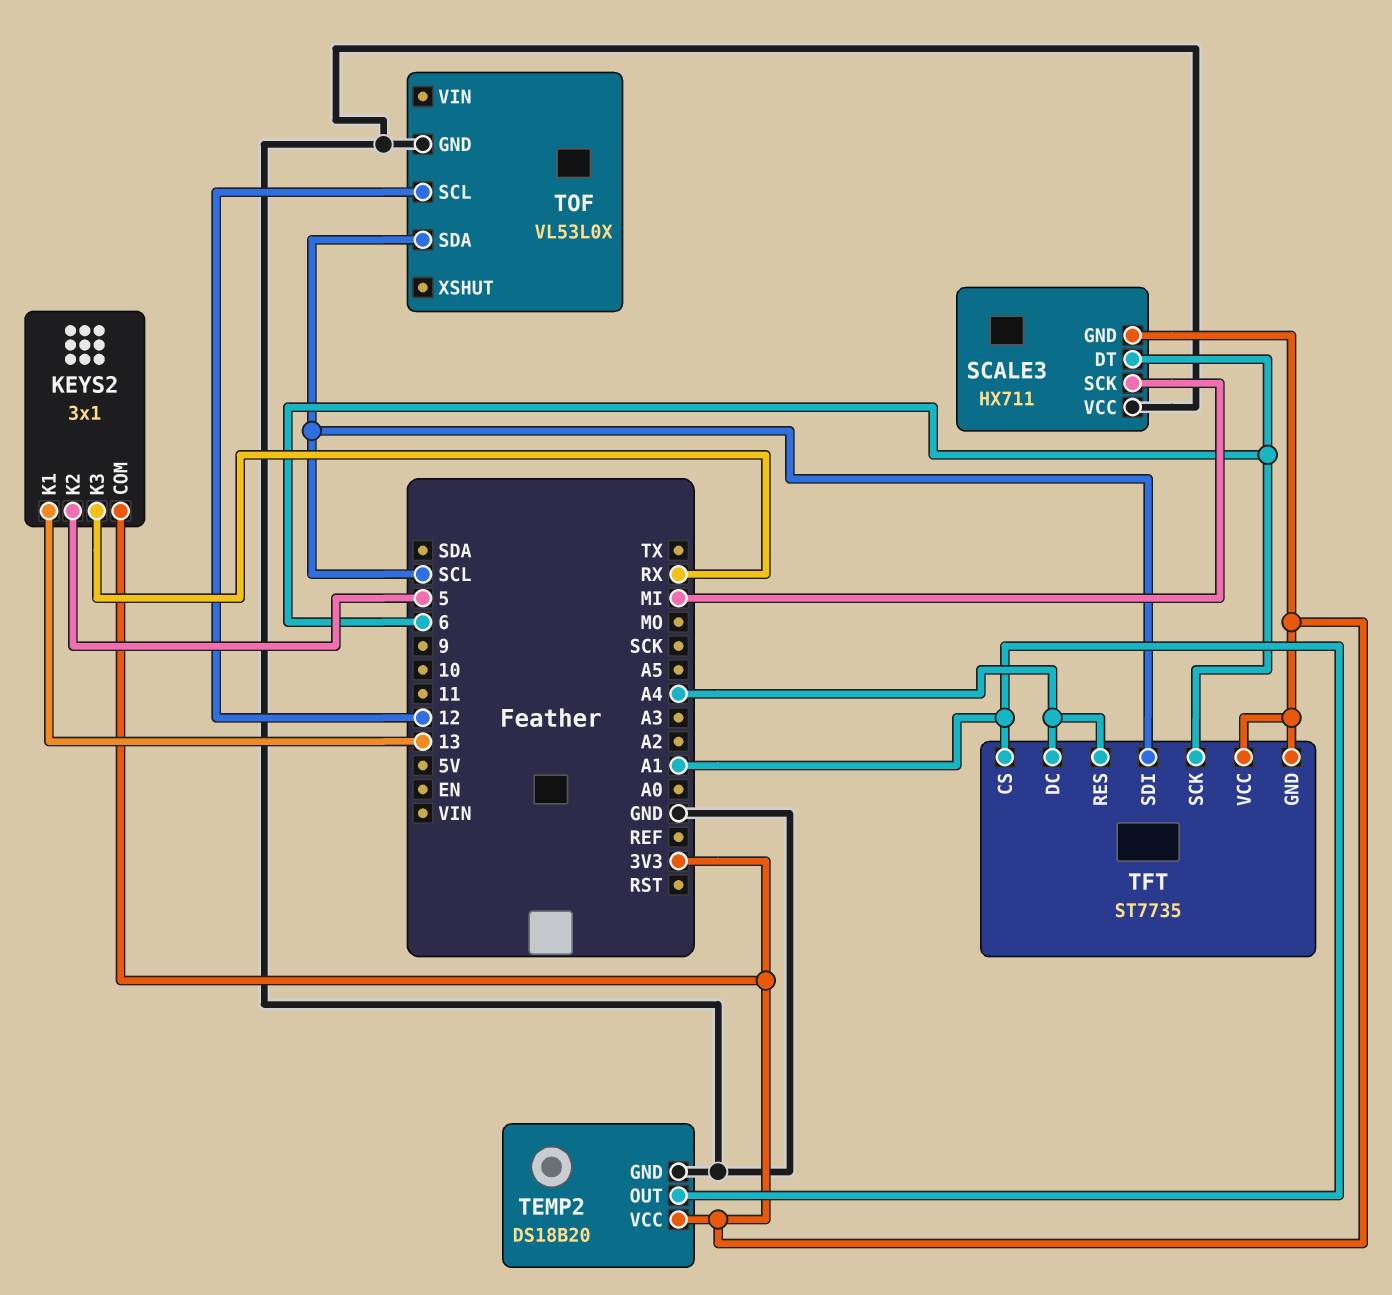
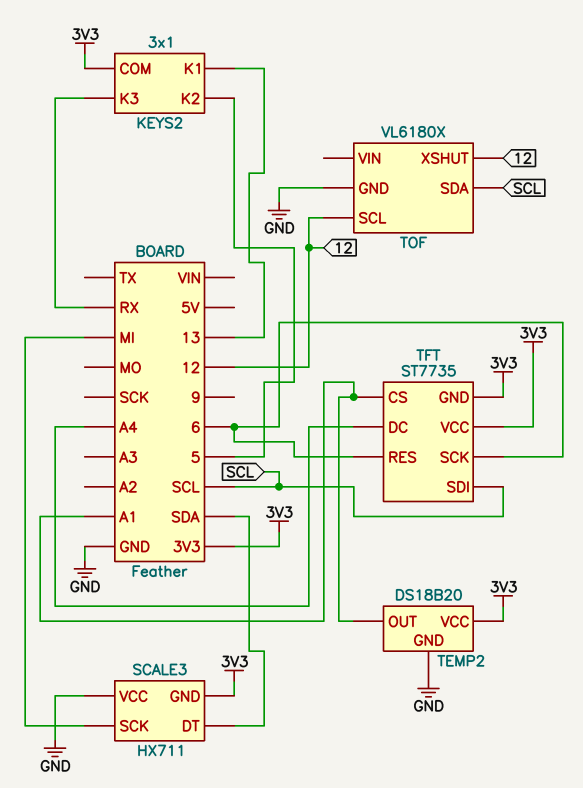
SCALE3 pin DT: 6 -> SDA
TFT pin RES: A4 -> 6
TOF: VL53L0X -> VL6180X
TOF pin XSHUT: none -> 12

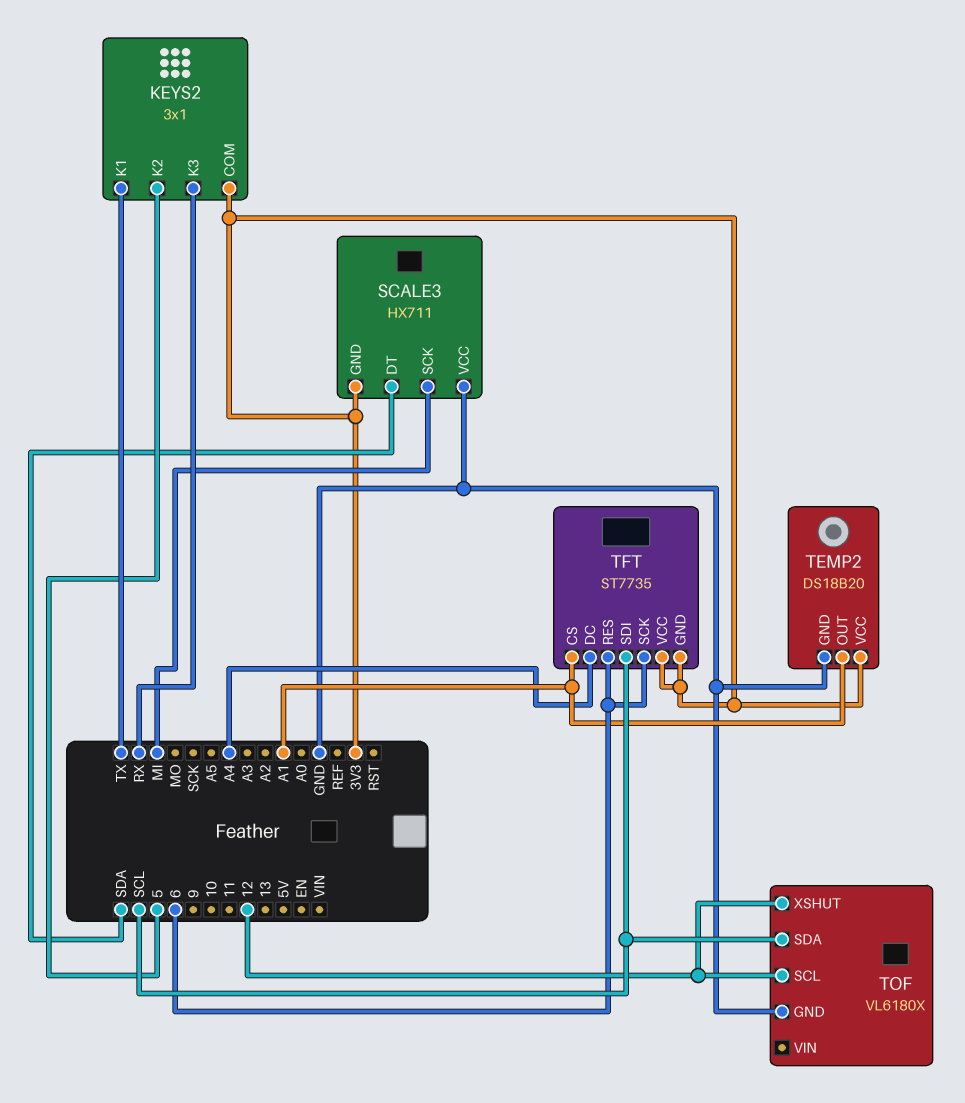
KEYS2 pin K1: 13 -> TX

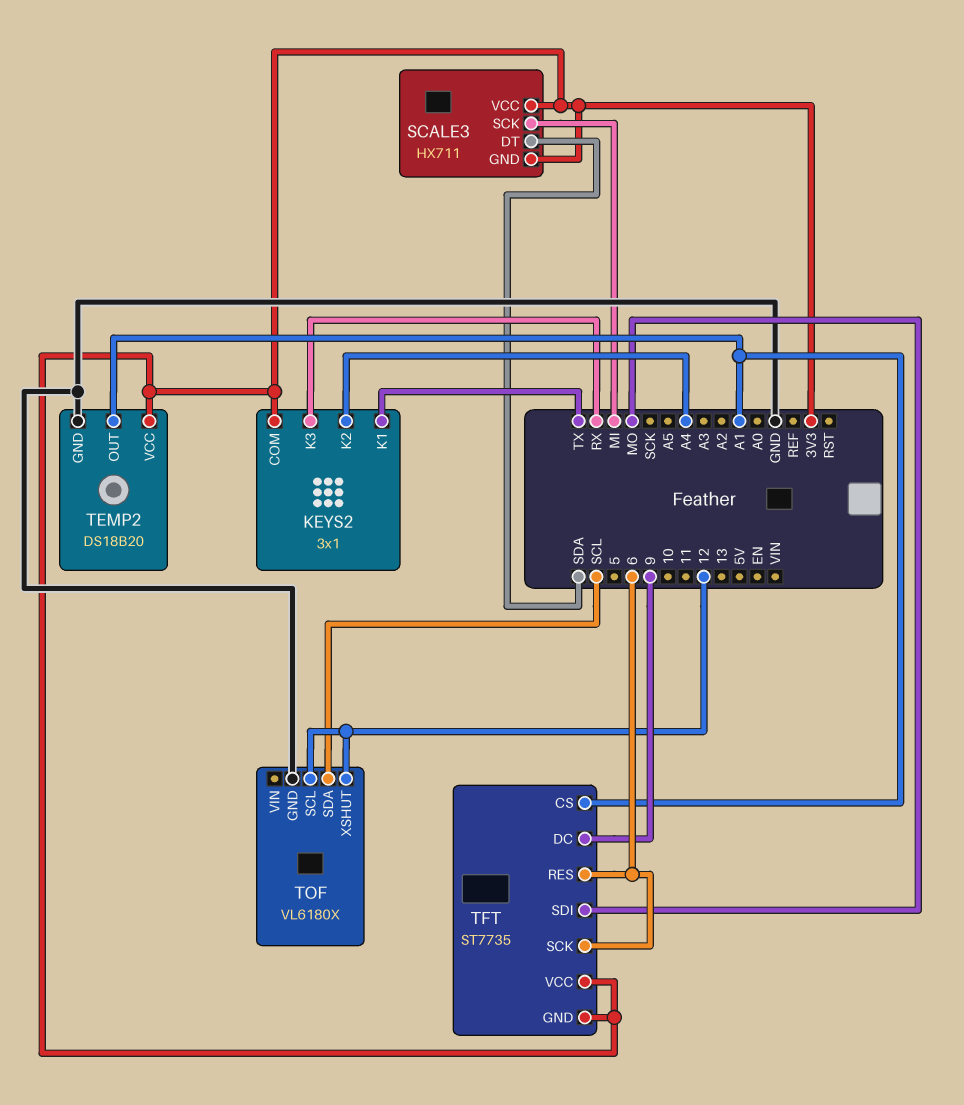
KEYS2 pin K2: 5 -> A4
SCALE3 pin VCC: GND -> 3V3
TFT pin DC: A4 -> 9
TFT pin SDI: SCL -> MO

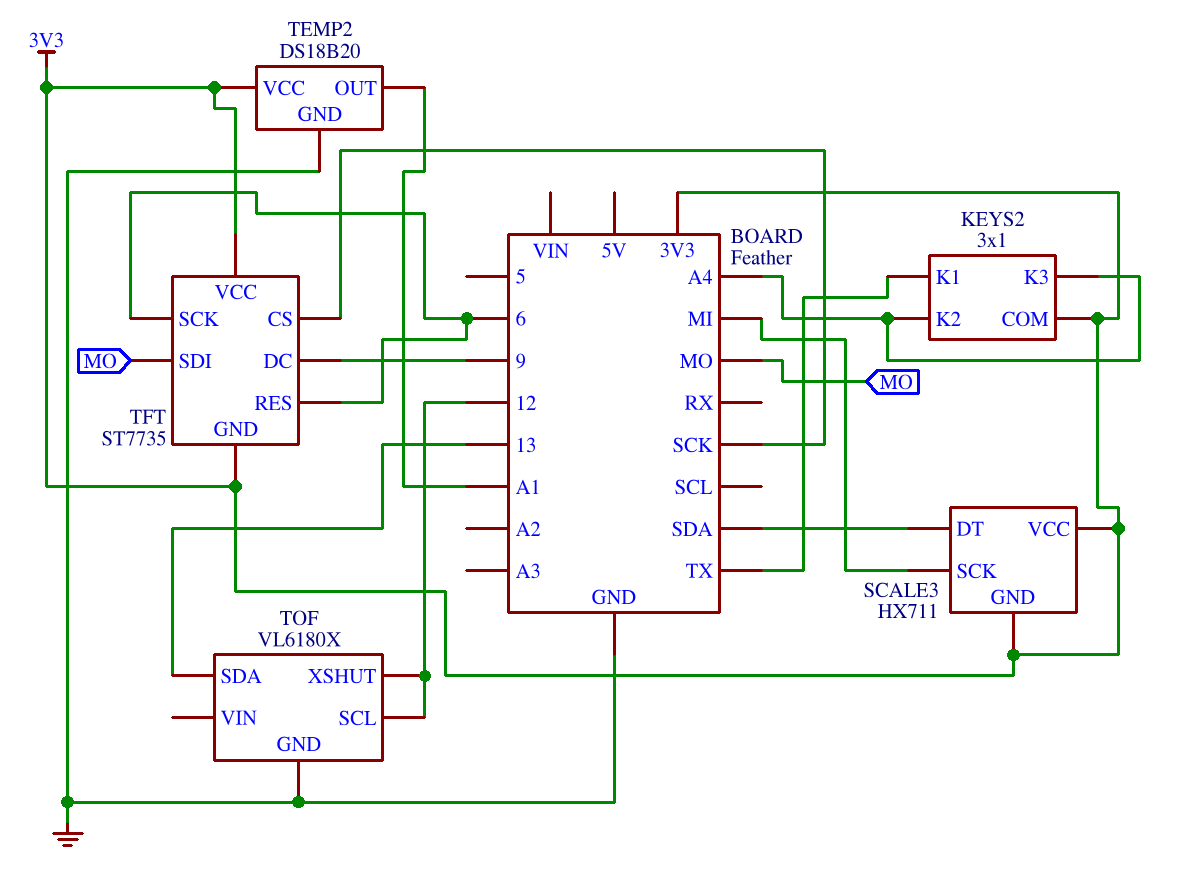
KEYS2 pin K3: RX -> A4
TFT pin CS: A1 -> SCK
TOF pin SDA: SCL -> 13

